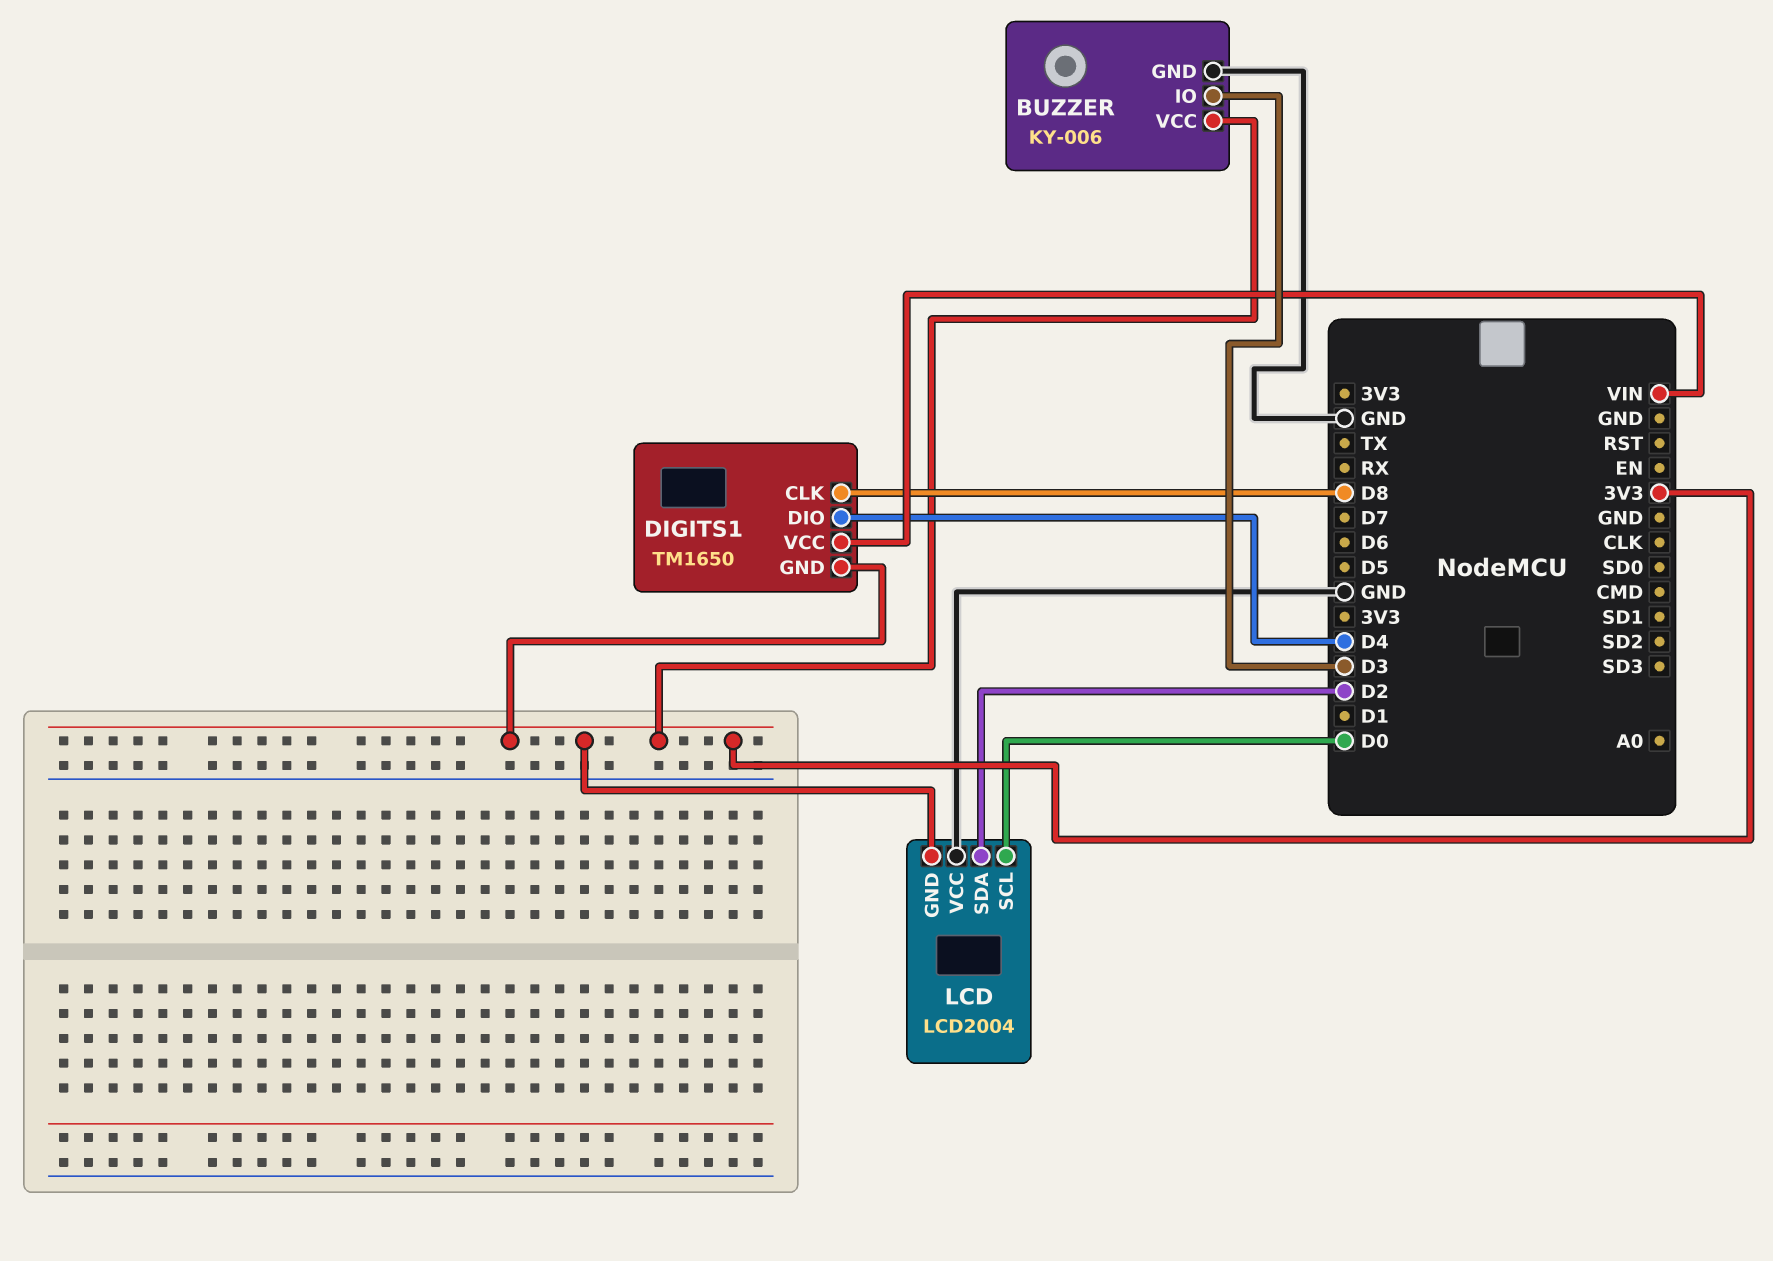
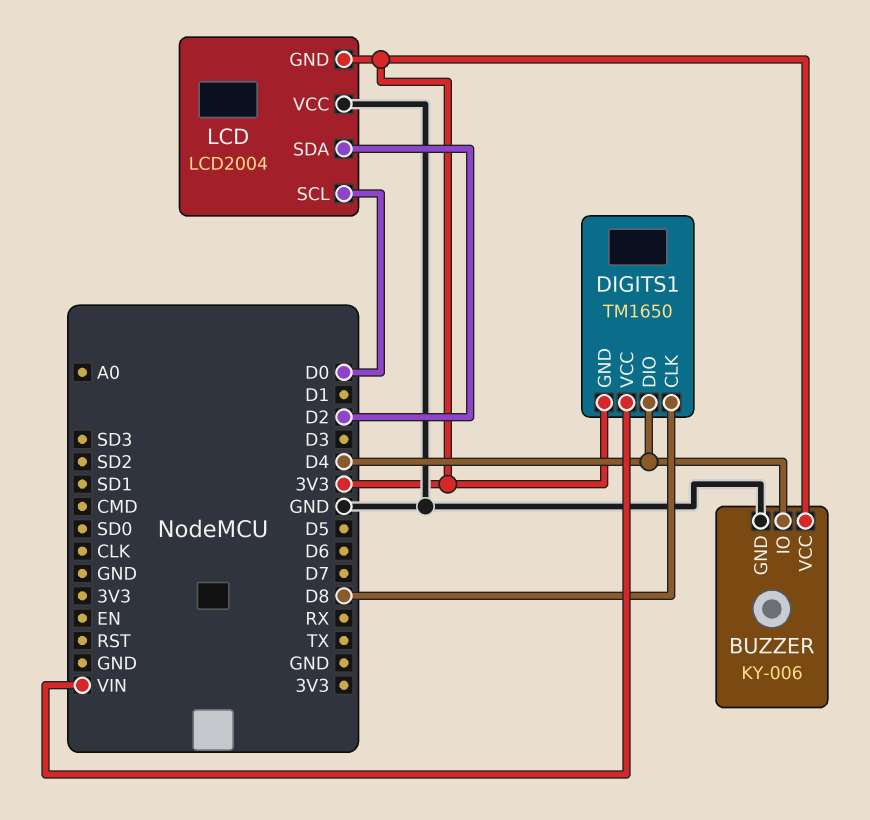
BUZZER pin IO: D3 -> D4

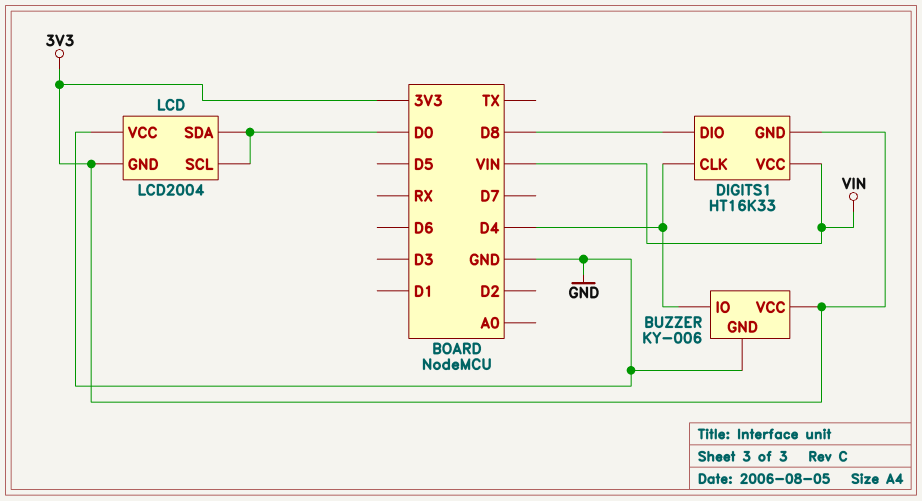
DIGITS1: TM1650 -> HT16K33
DIGITS1 pin CLK: D8 -> D4
DIGITS1 pin DIO: D4 -> D8
LCD pin SDA: D2 -> D0

